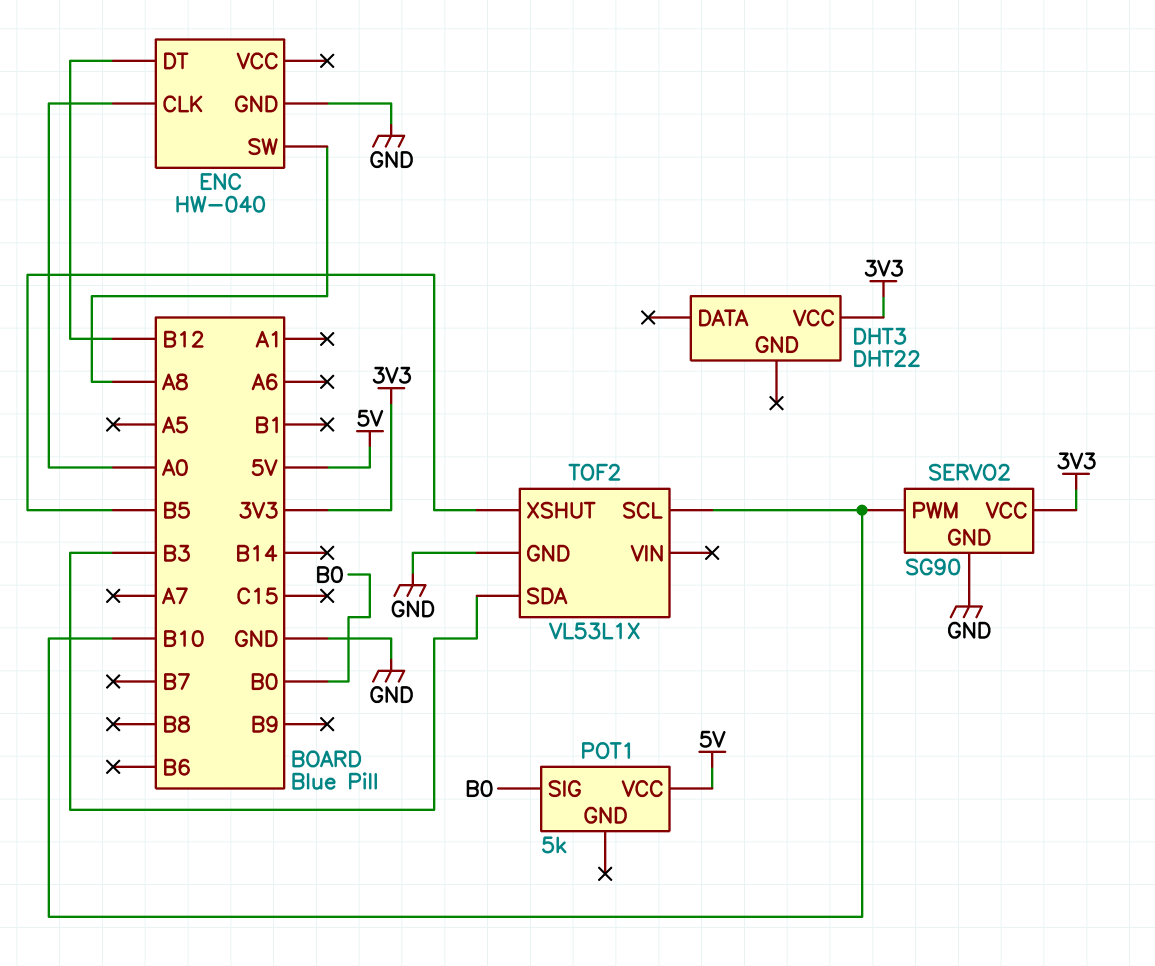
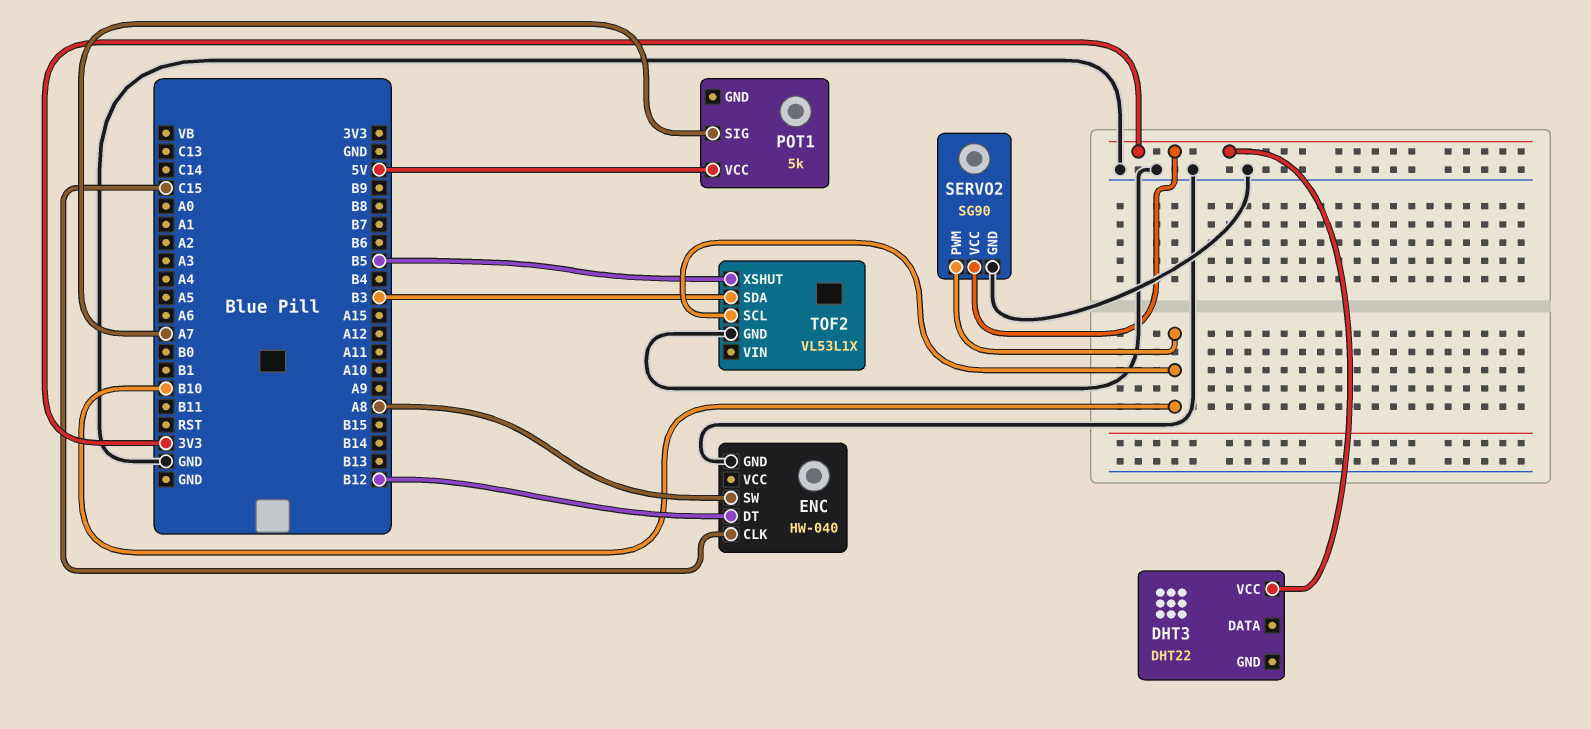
ENC pin CLK: A0 -> C15
POT1 pin SIG: B0 -> A7

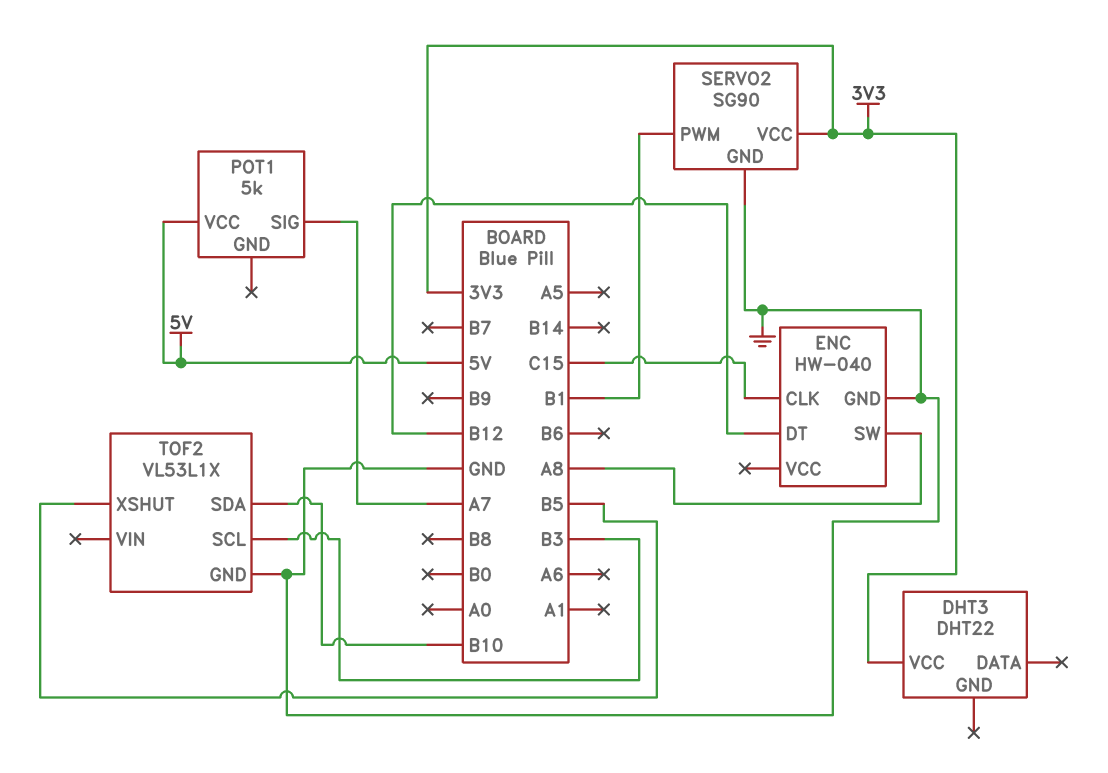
SERVO2 pin PWM: B10 -> B1
TOF2 pin SCL: B10 -> B3
TOF2 pin SDA: B3 -> B10

